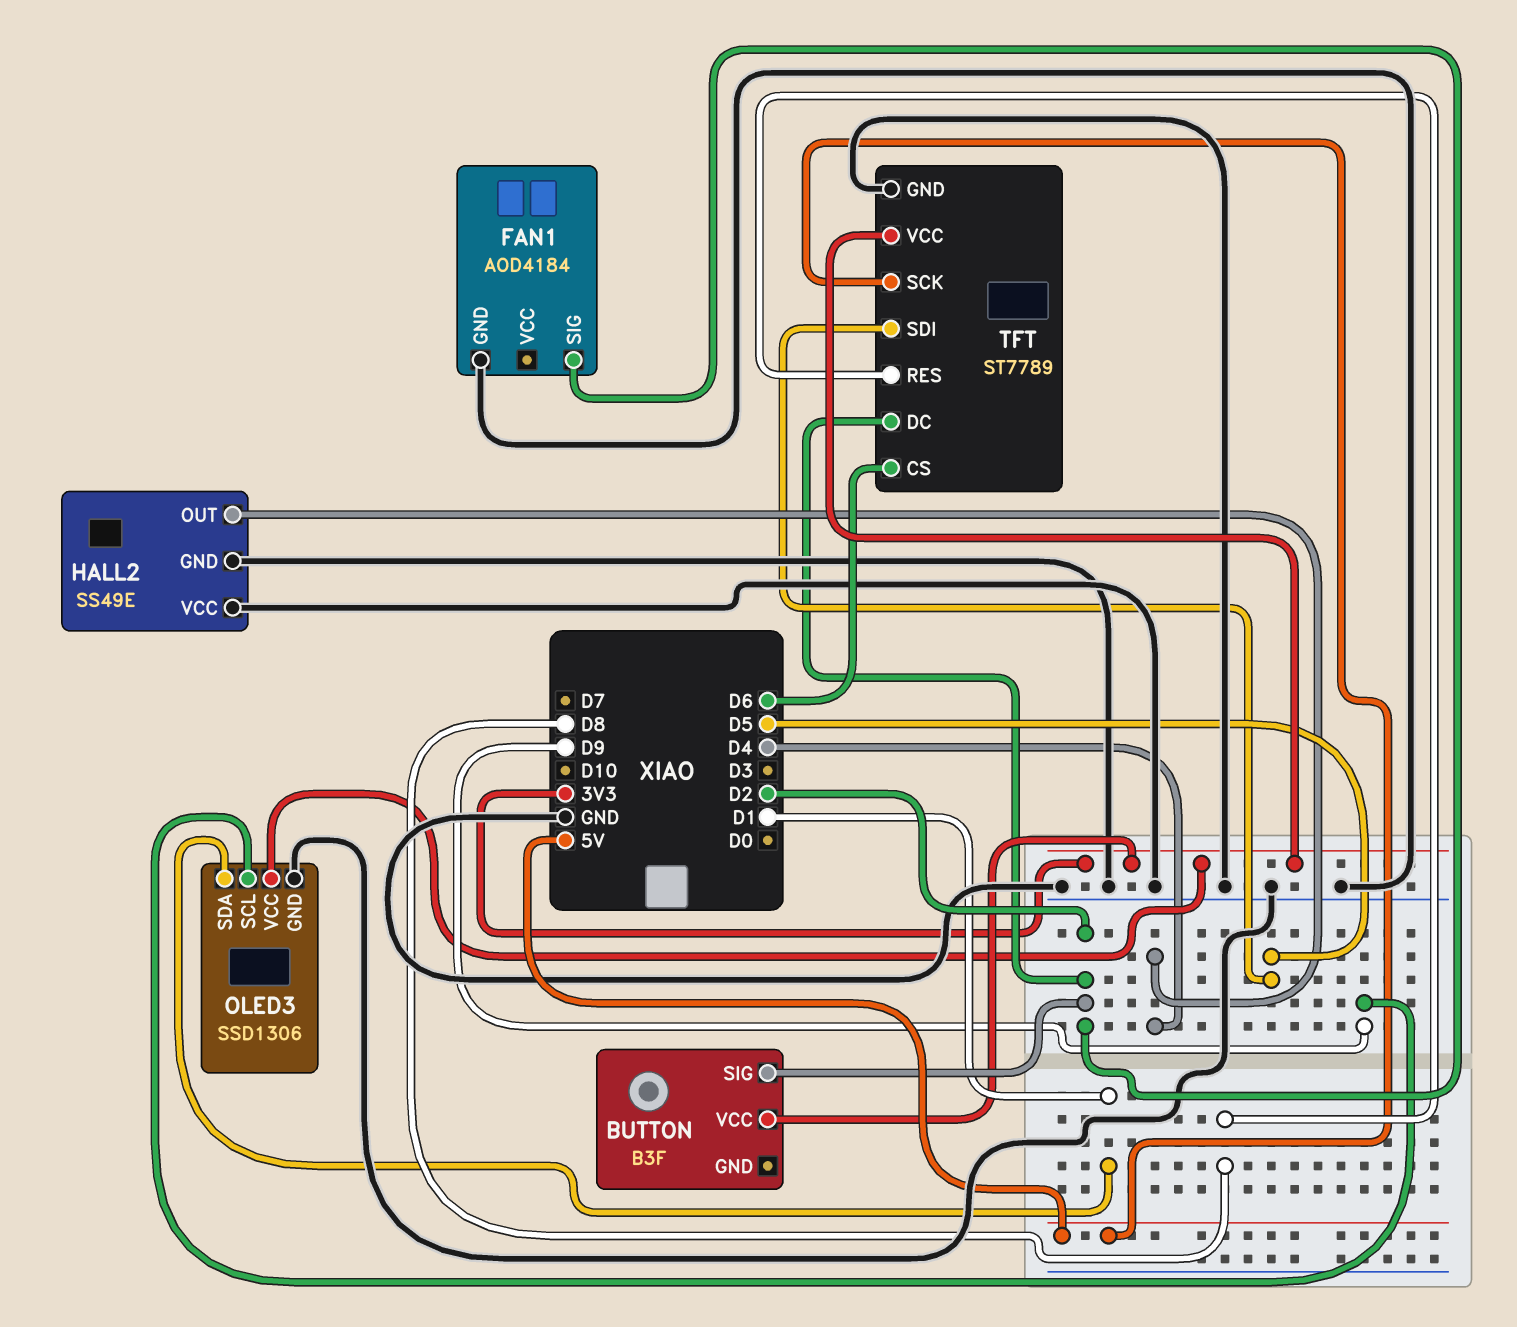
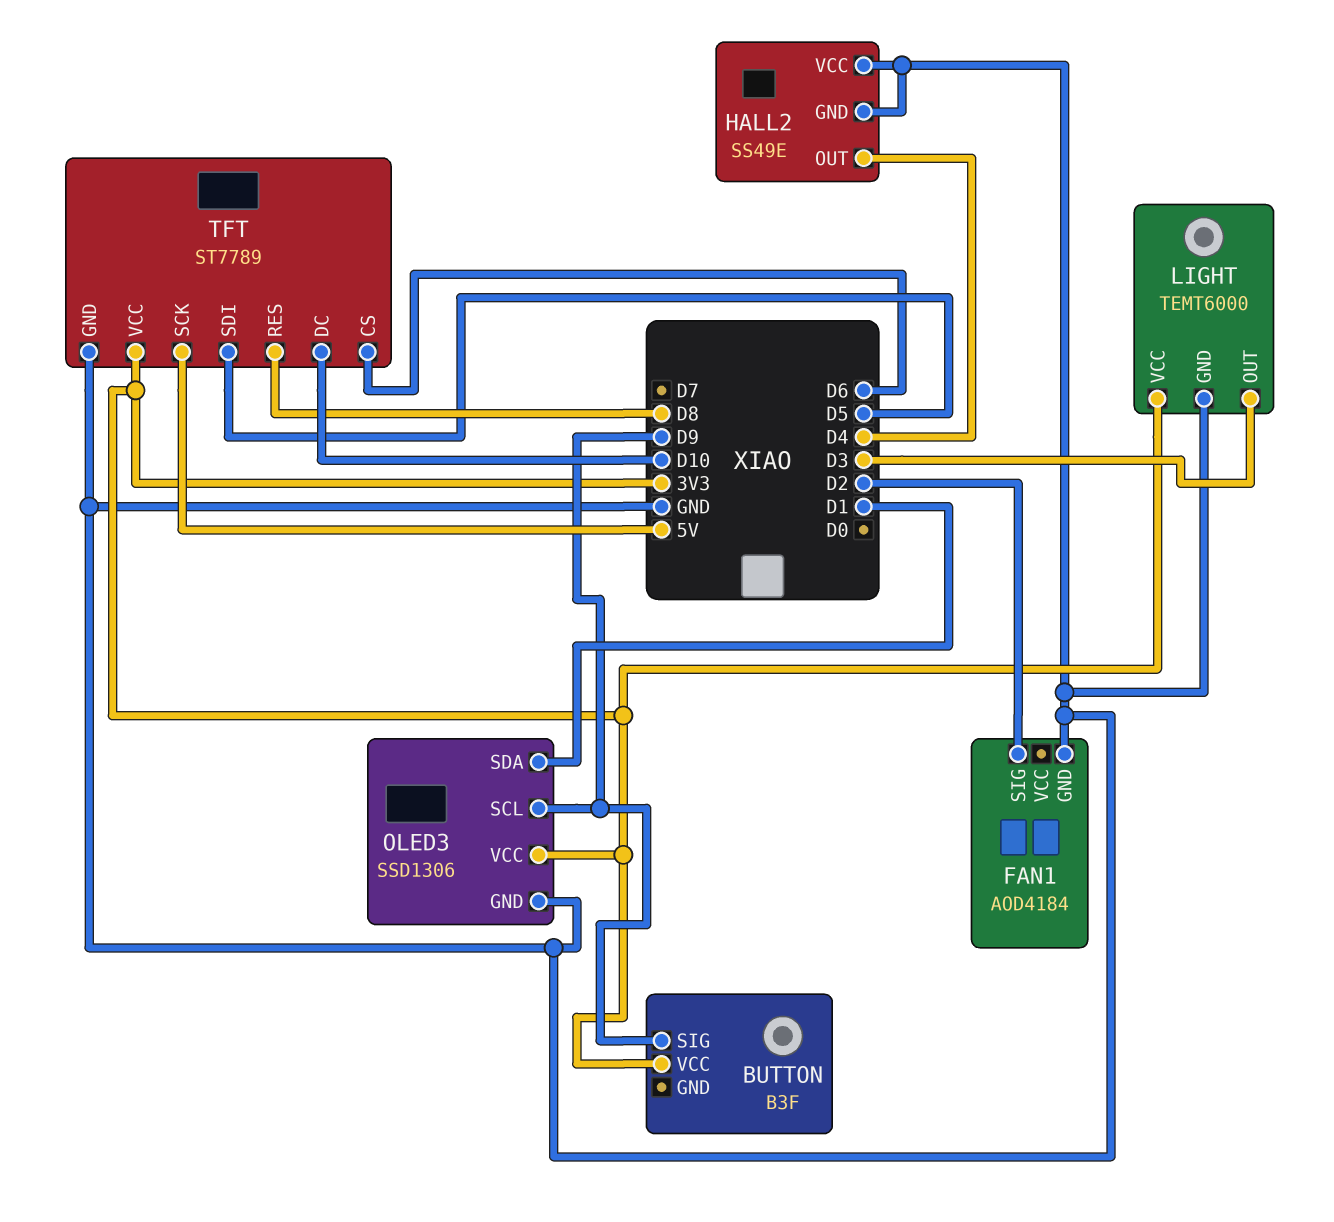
BUTTON pin SIG: D2 -> D9
LIGHT: none -> TEMT6000
LIGHT pin GND: none -> GND
LIGHT pin OUT: none -> D3
LIGHT pin VCC: none -> 3V3
TFT pin DC: D2 -> D10

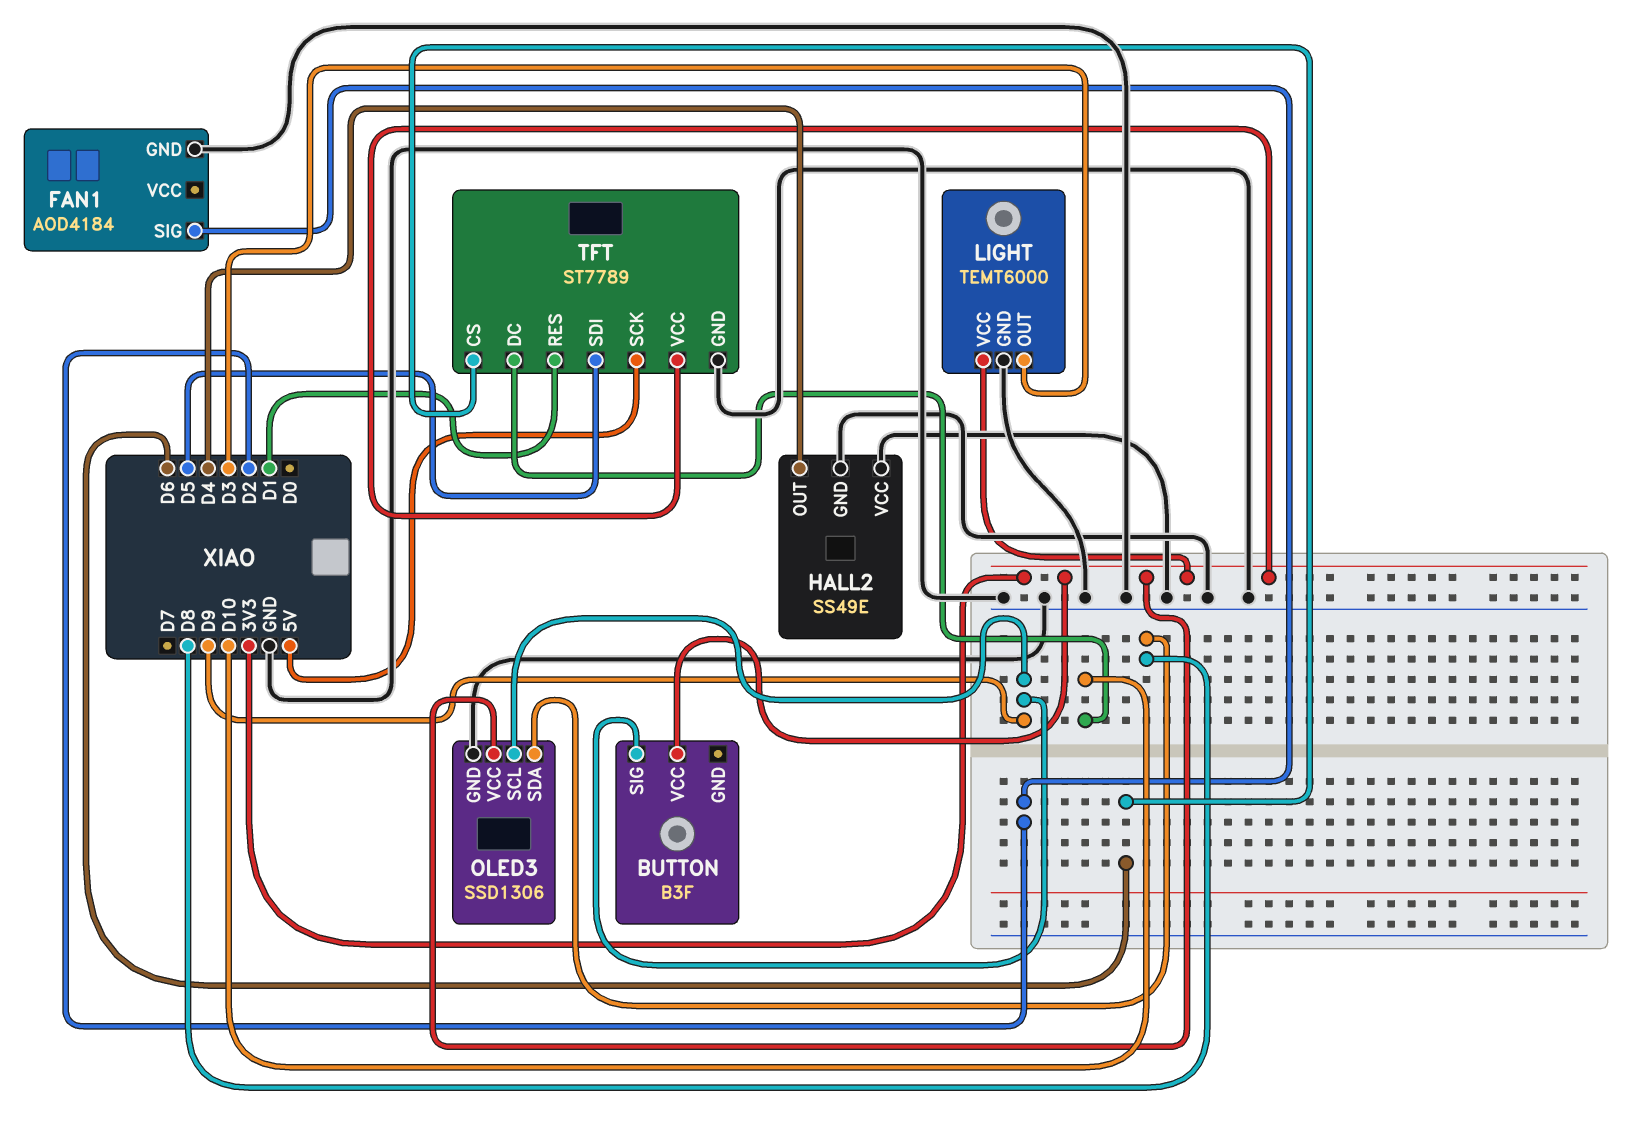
OLED3 pin SDA: D1 -> D8
TFT pin RES: D8 -> D1

